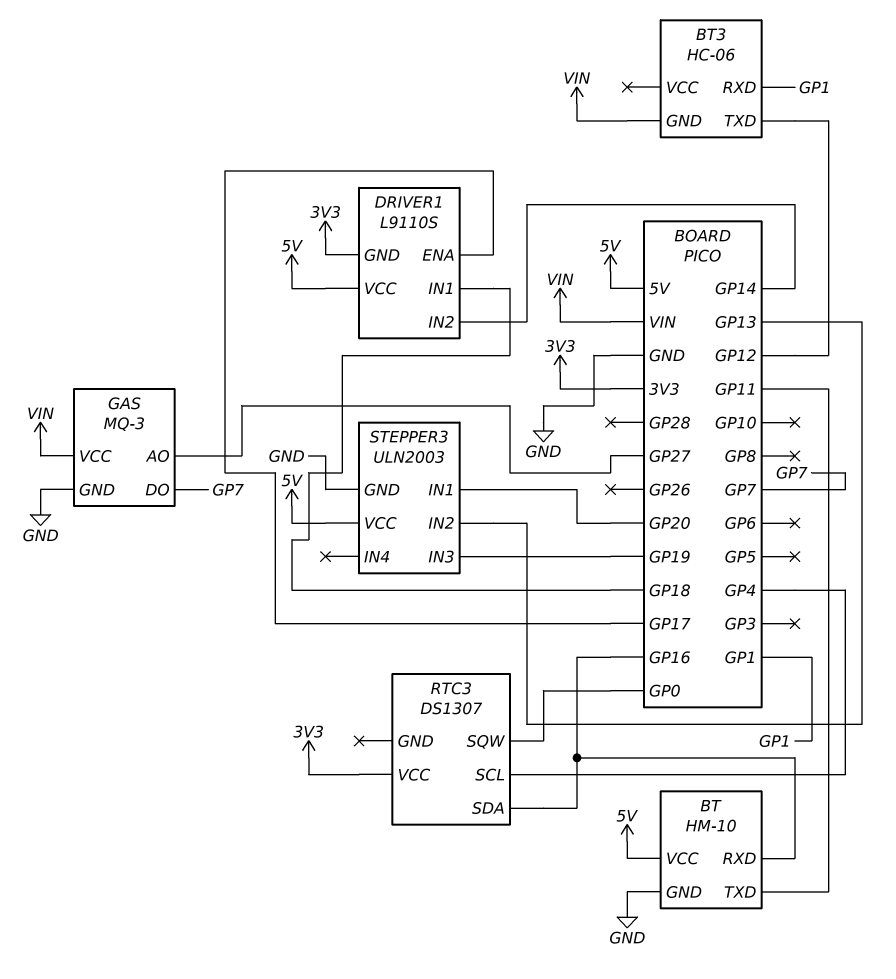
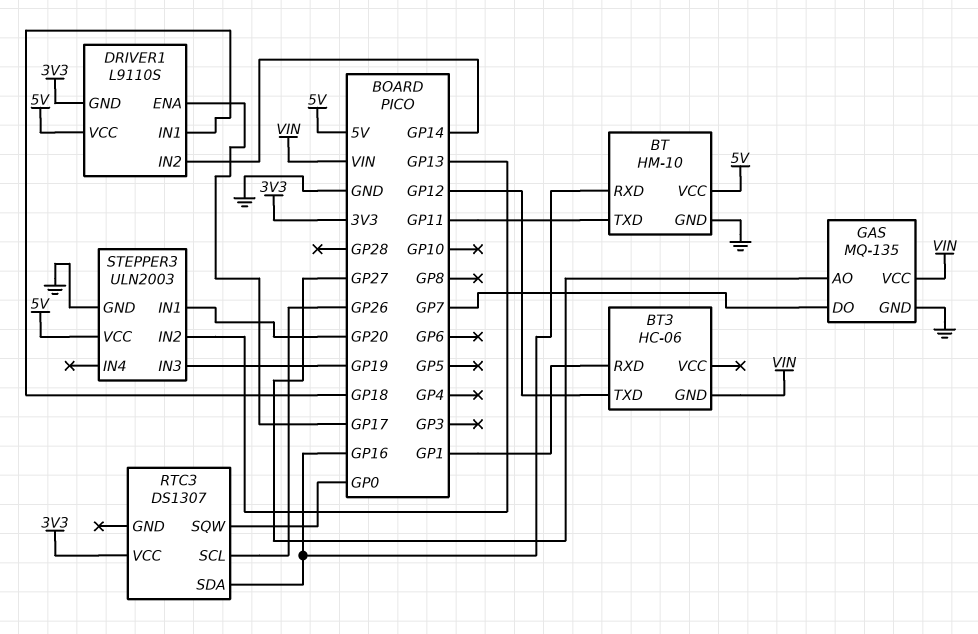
GAS: MQ-3 -> MQ-135
RTC3 pin SCL: GP4 -> GP26

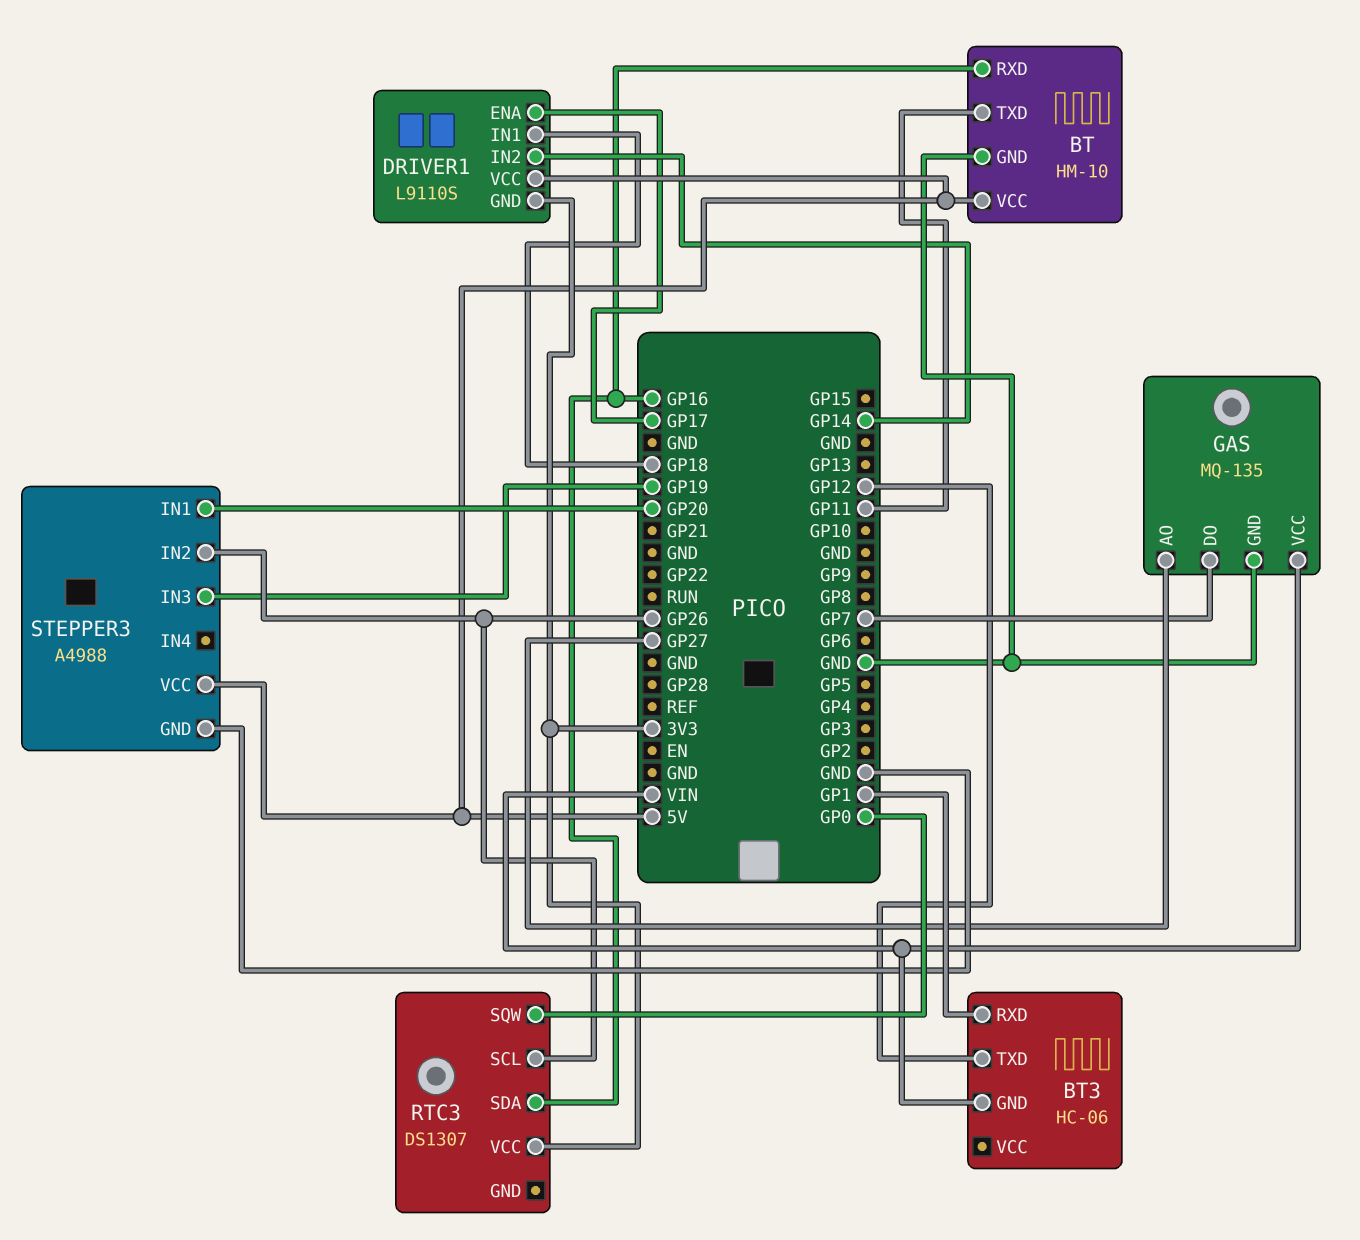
STEPPER3: ULN2003 -> A4988
STEPPER3 pin IN2: GP13 -> GP26

